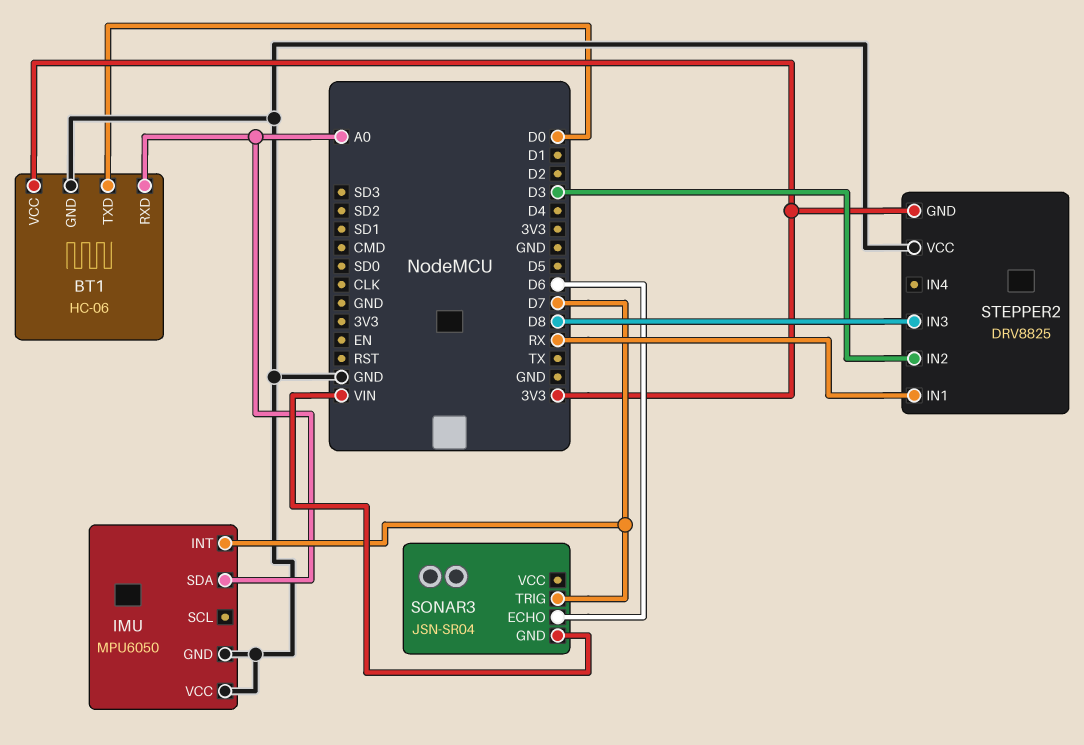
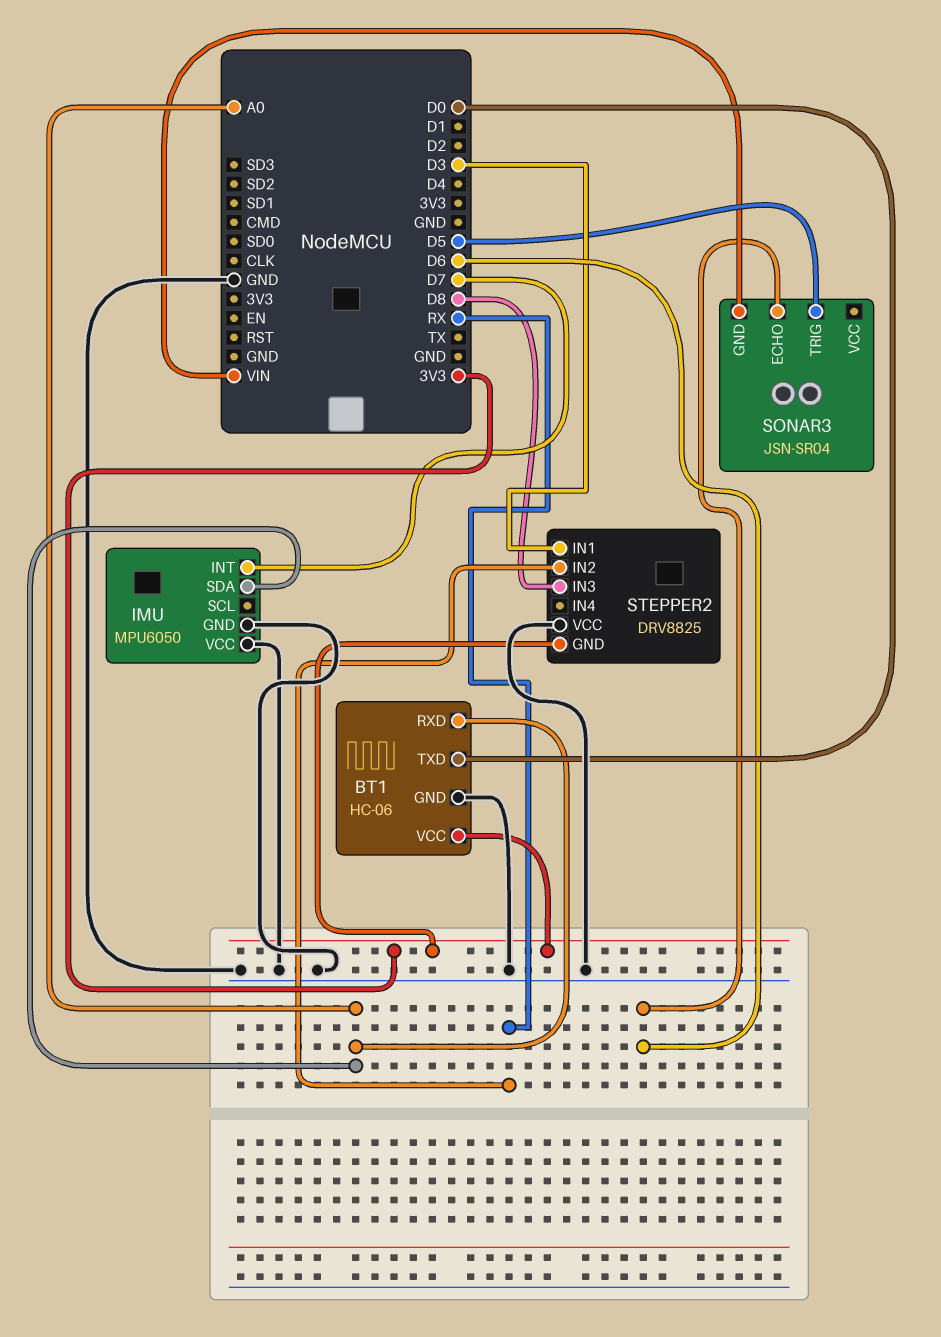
SONAR3 pin TRIG: D7 -> D5
STEPPER2 pin IN1: RX -> D3
STEPPER2 pin IN2: D3 -> RX

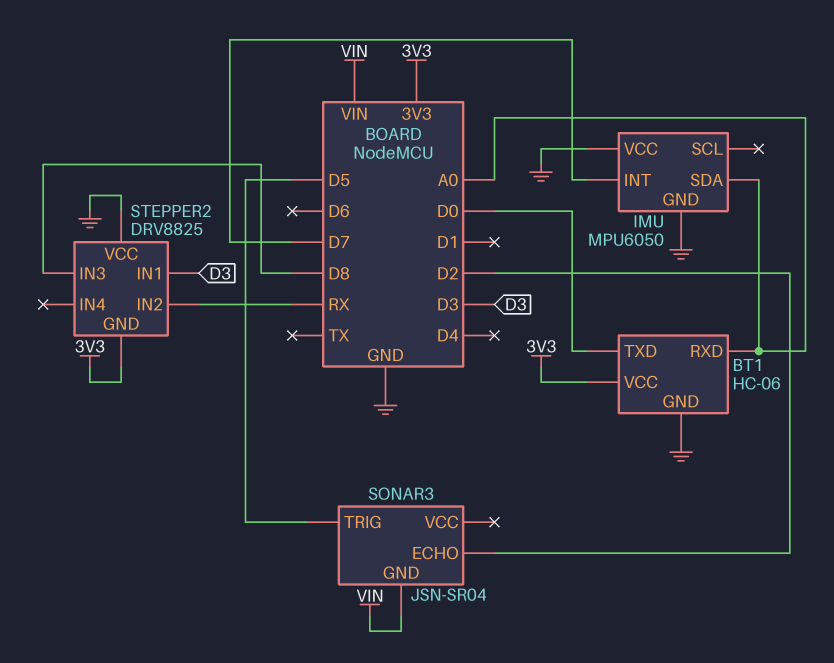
SONAR3 pin ECHO: D6 -> D2

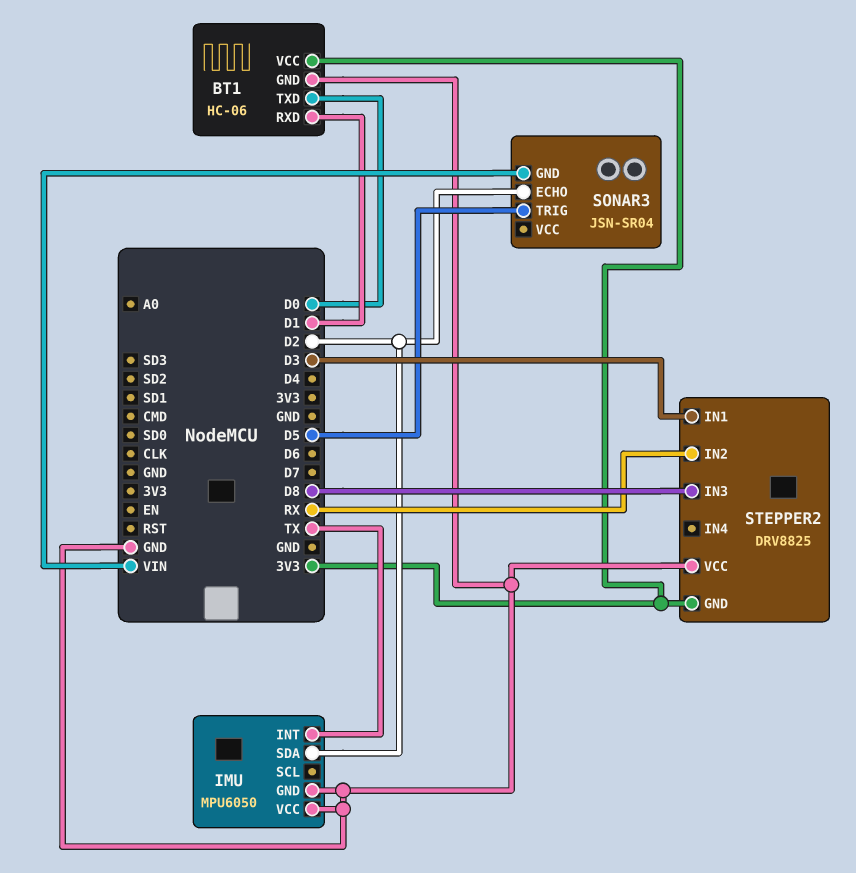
BT1 pin RXD: A0 -> D1
IMU pin INT: D7 -> TX
IMU pin SDA: A0 -> D2

